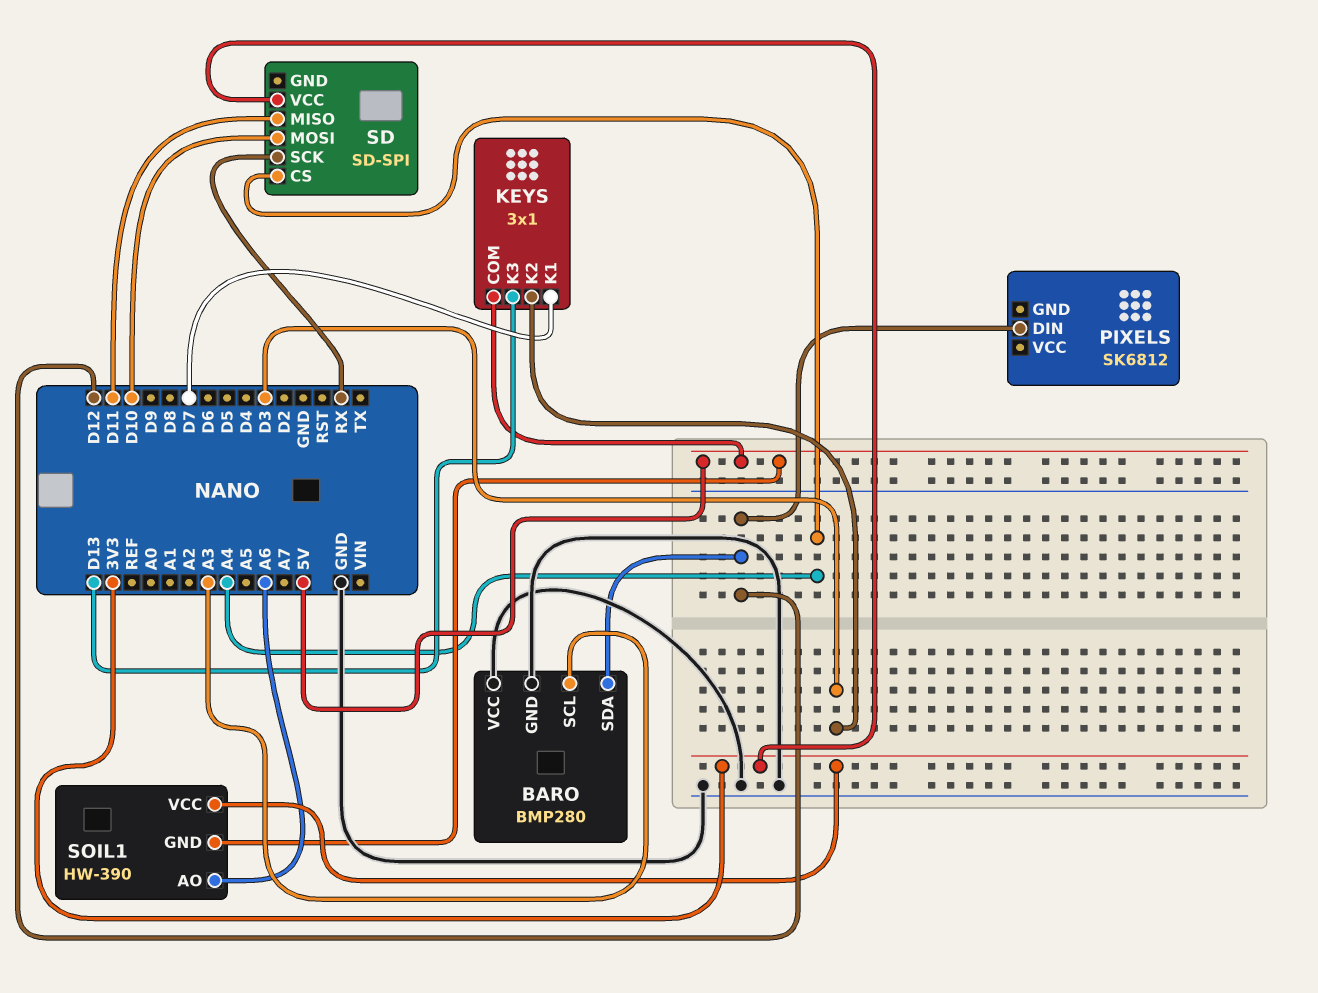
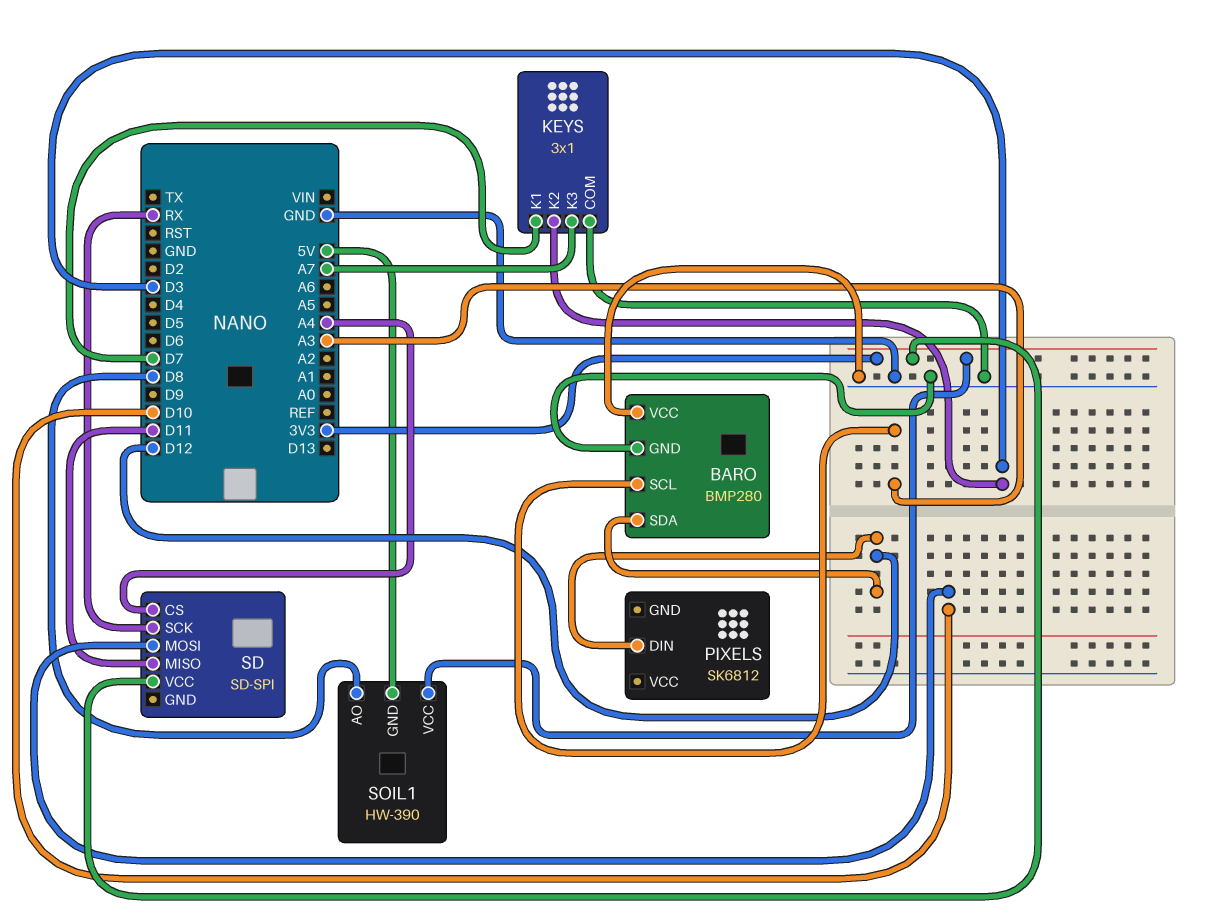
KEYS pin COM: 5V -> GND
KEYS pin K3: D13 -> A7
SOIL1 pin AO: A6 -> D8

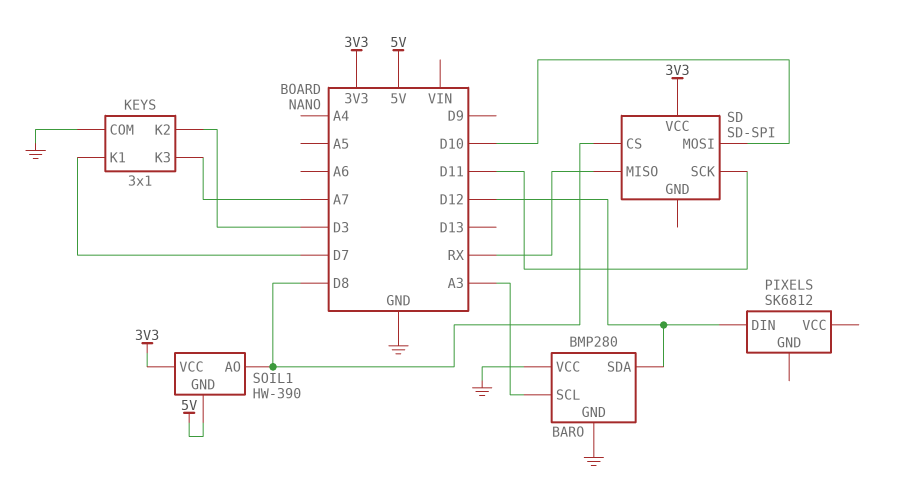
SD pin CS: A4 -> D8
SD pin MISO: D11 -> RX
SD pin SCK: RX -> D11

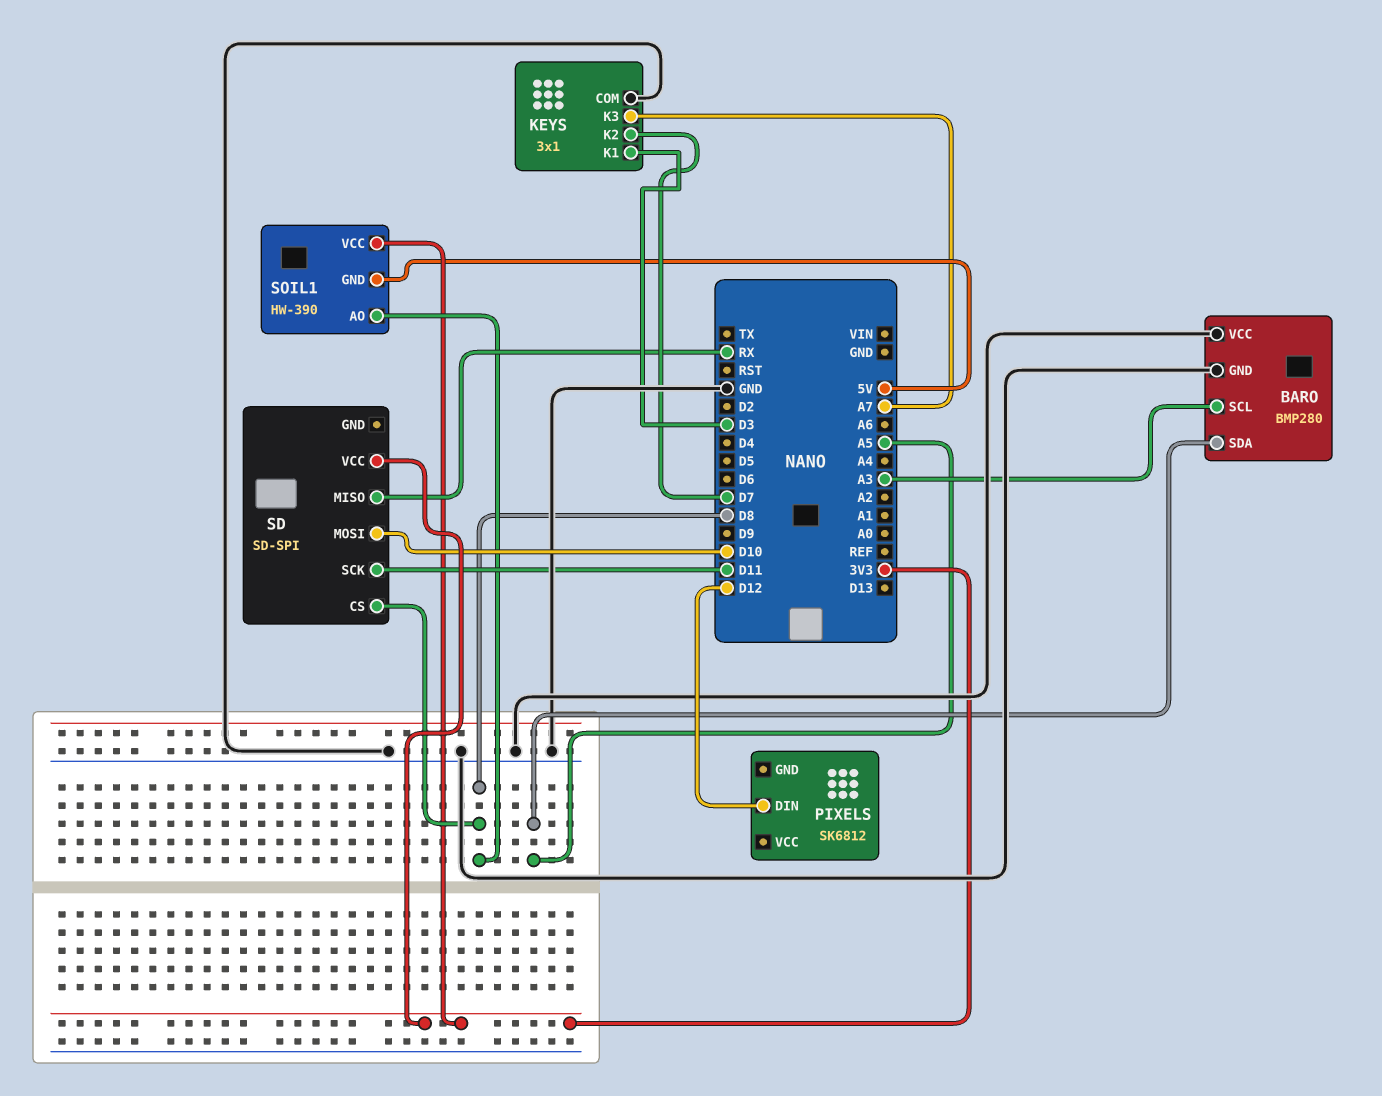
BARO pin SDA: D12 -> A5
KEYS pin K1: D7 -> D3
KEYS pin K2: D3 -> D7

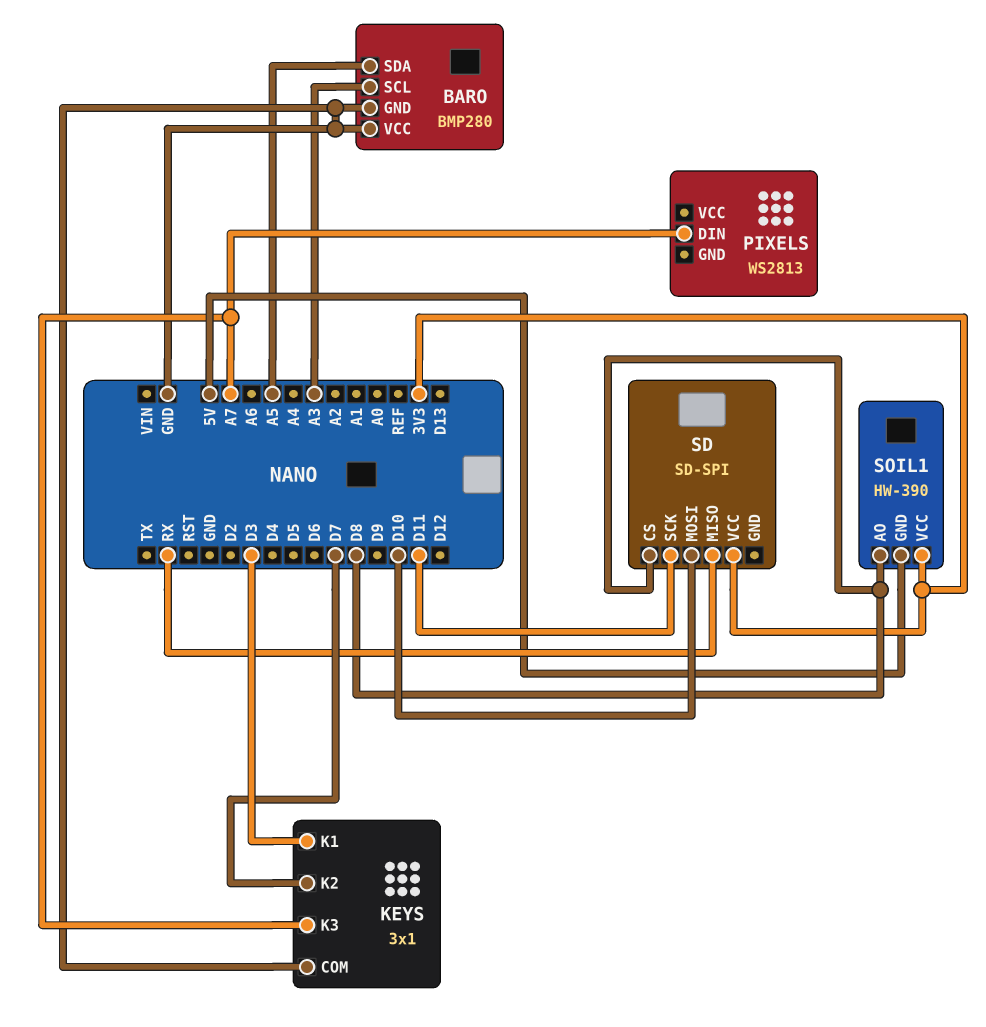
PIXELS: SK6812 -> WS2813
PIXELS pin DIN: D12 -> A7

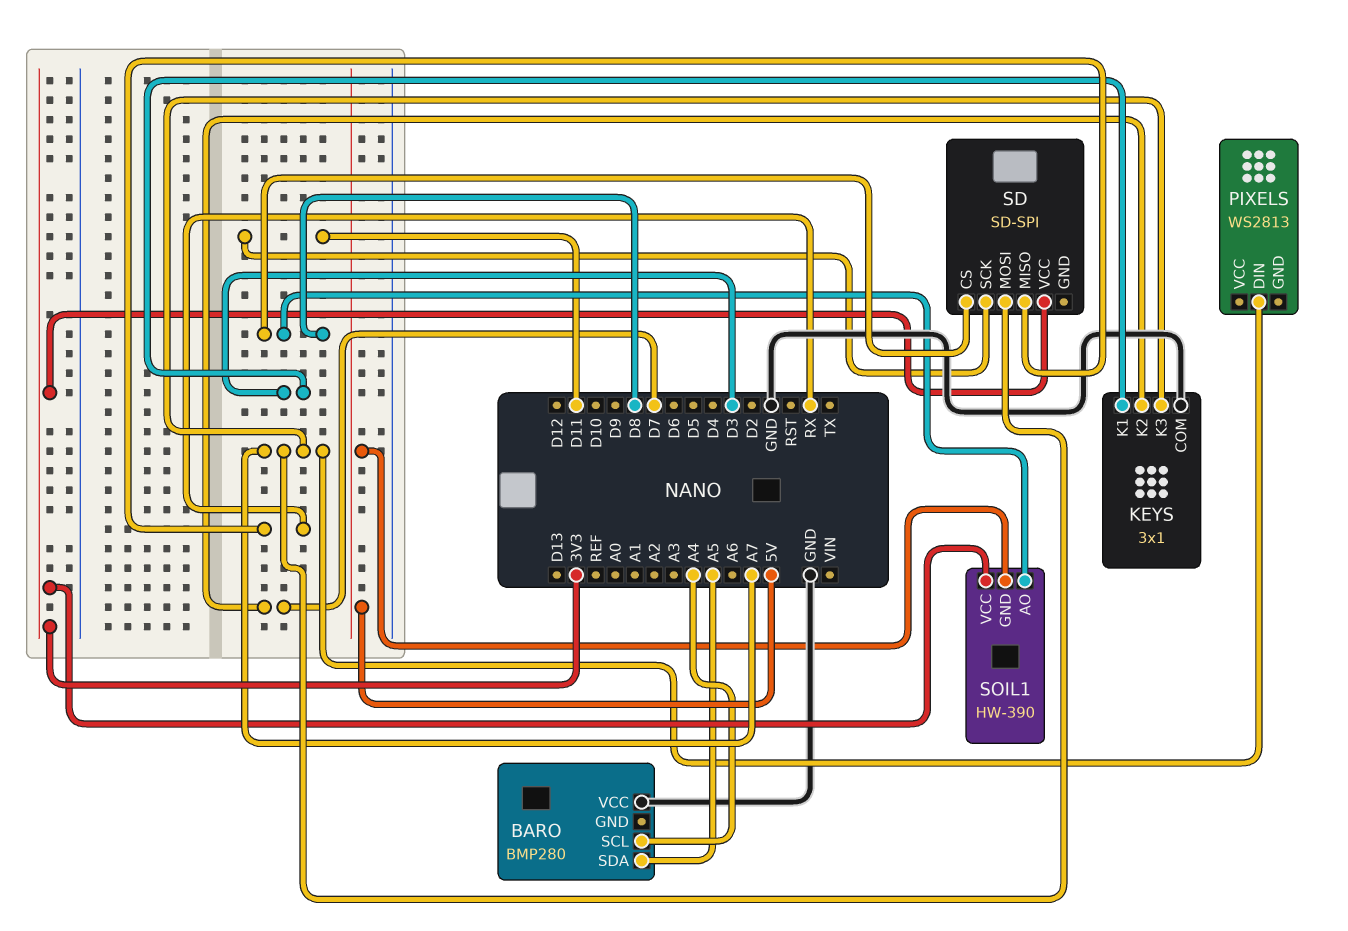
BARO pin GND: GND -> none
BARO pin SCL: A3 -> A4
SD pin MOSI: D10 -> A7

